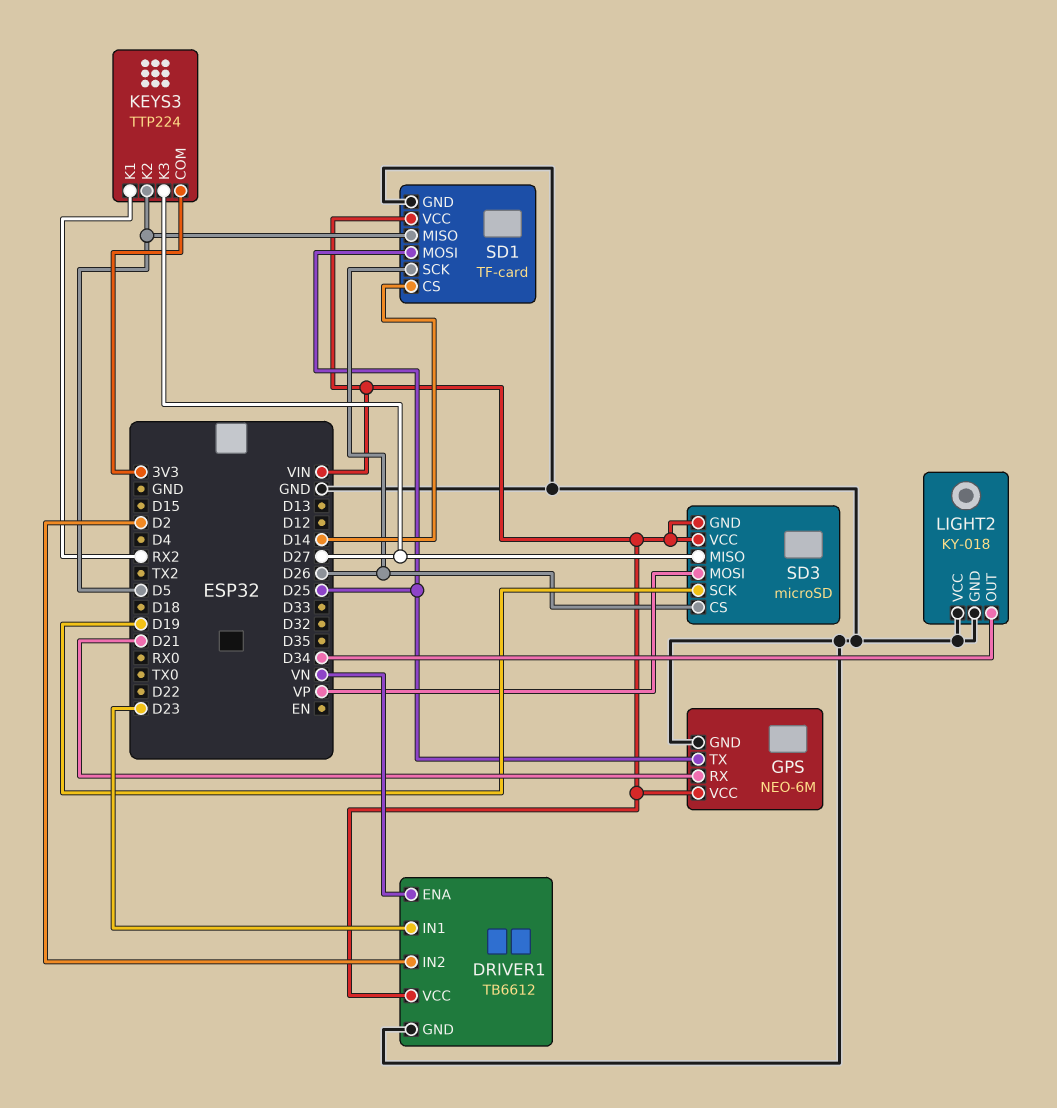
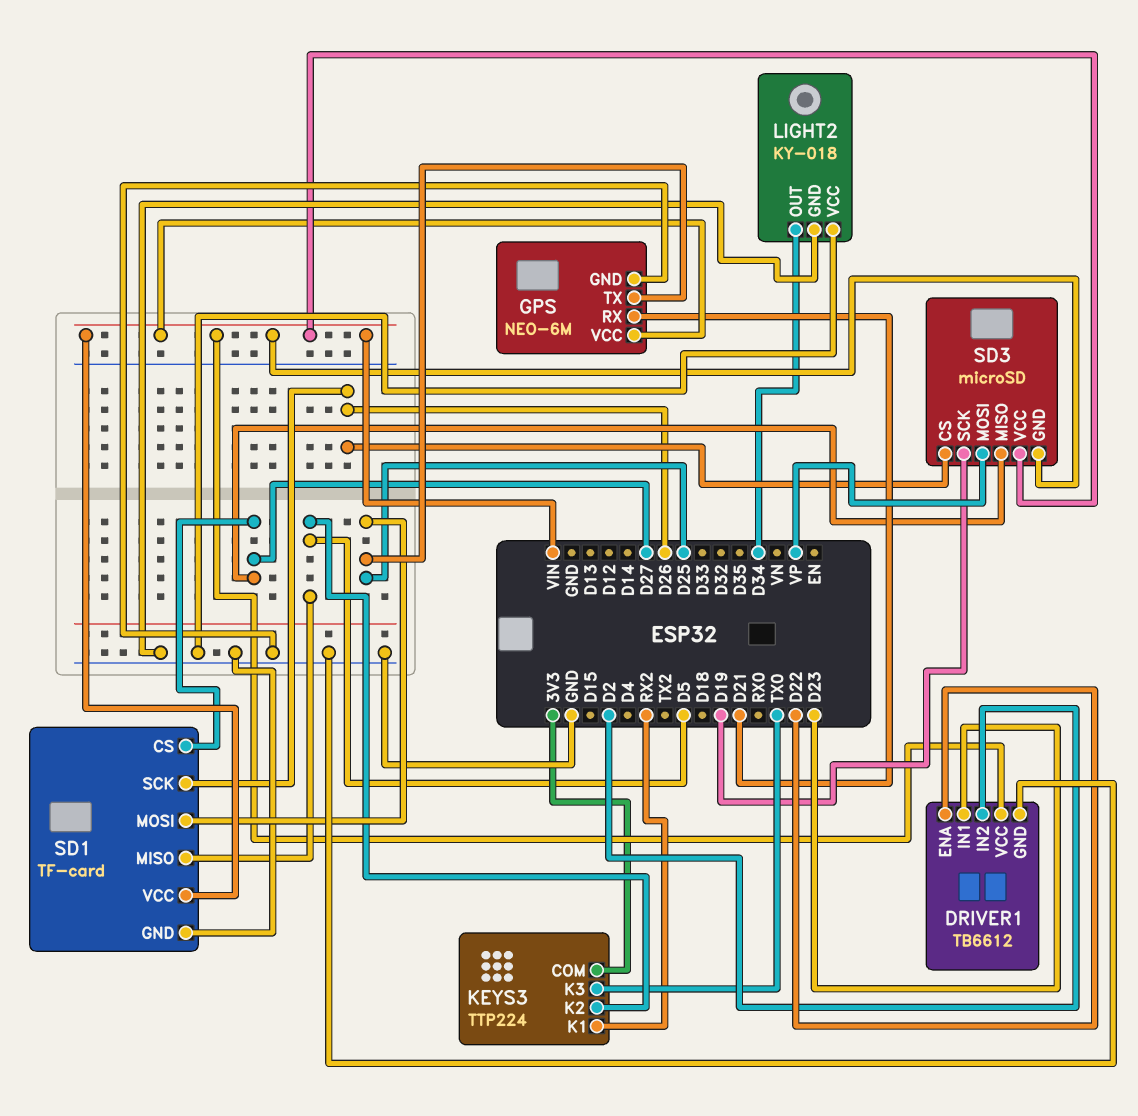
DRIVER1 pin ENA: VN -> D22
KEYS3 pin K3: D27 -> TX0
SD1 pin CS: D14 -> D27

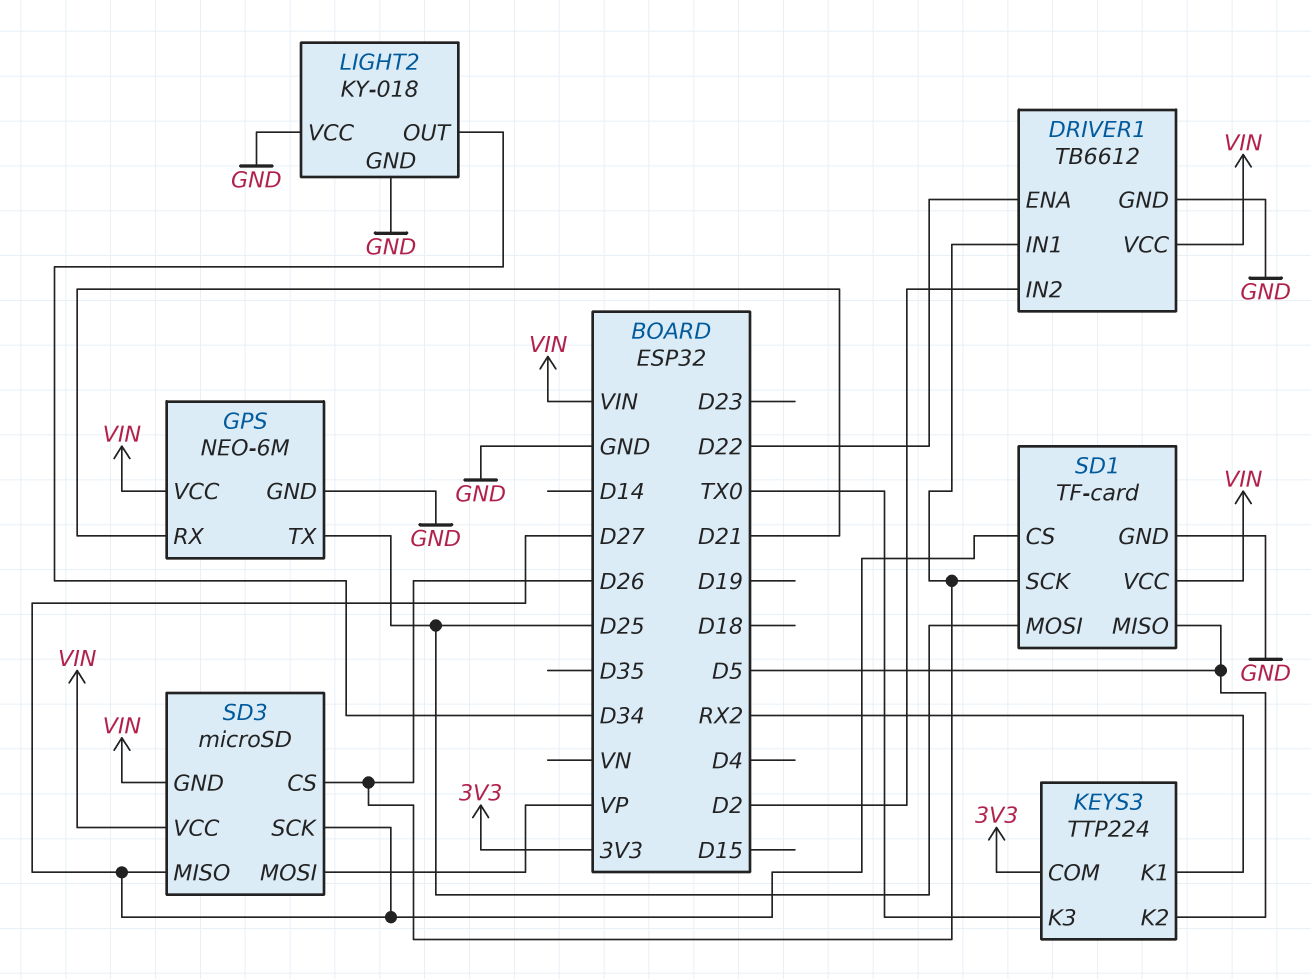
DRIVER1 pin IN1: D23 -> D26
SD3 pin SCK: D19 -> D27

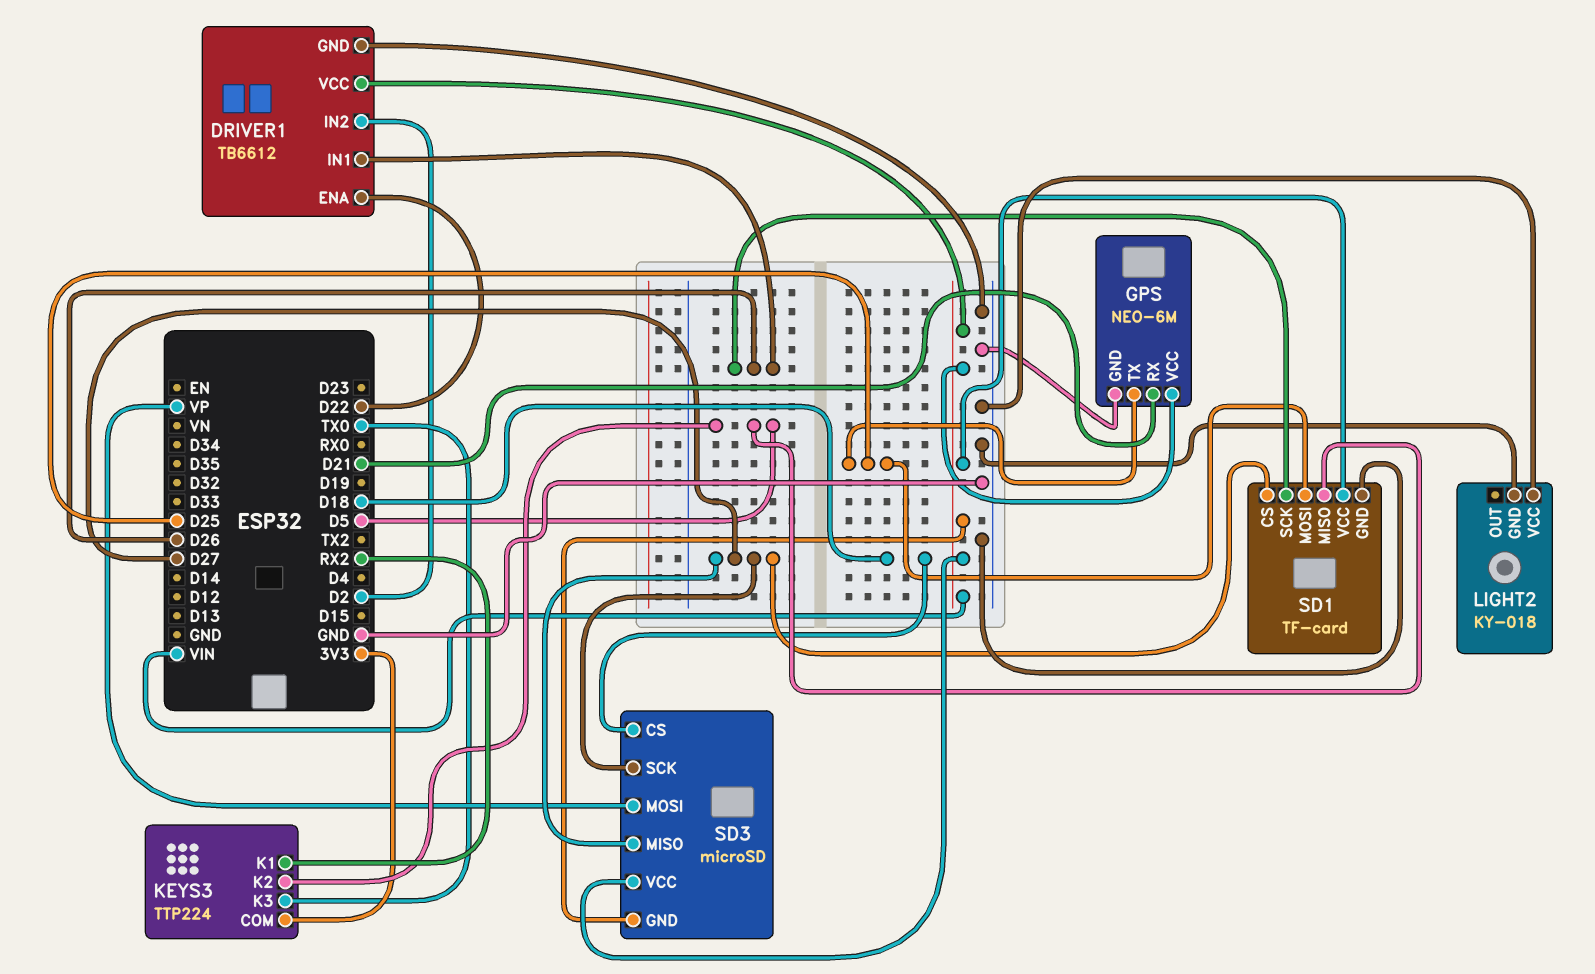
LIGHT2 pin OUT: D34 -> none
SD3 pin CS: D26 -> D18

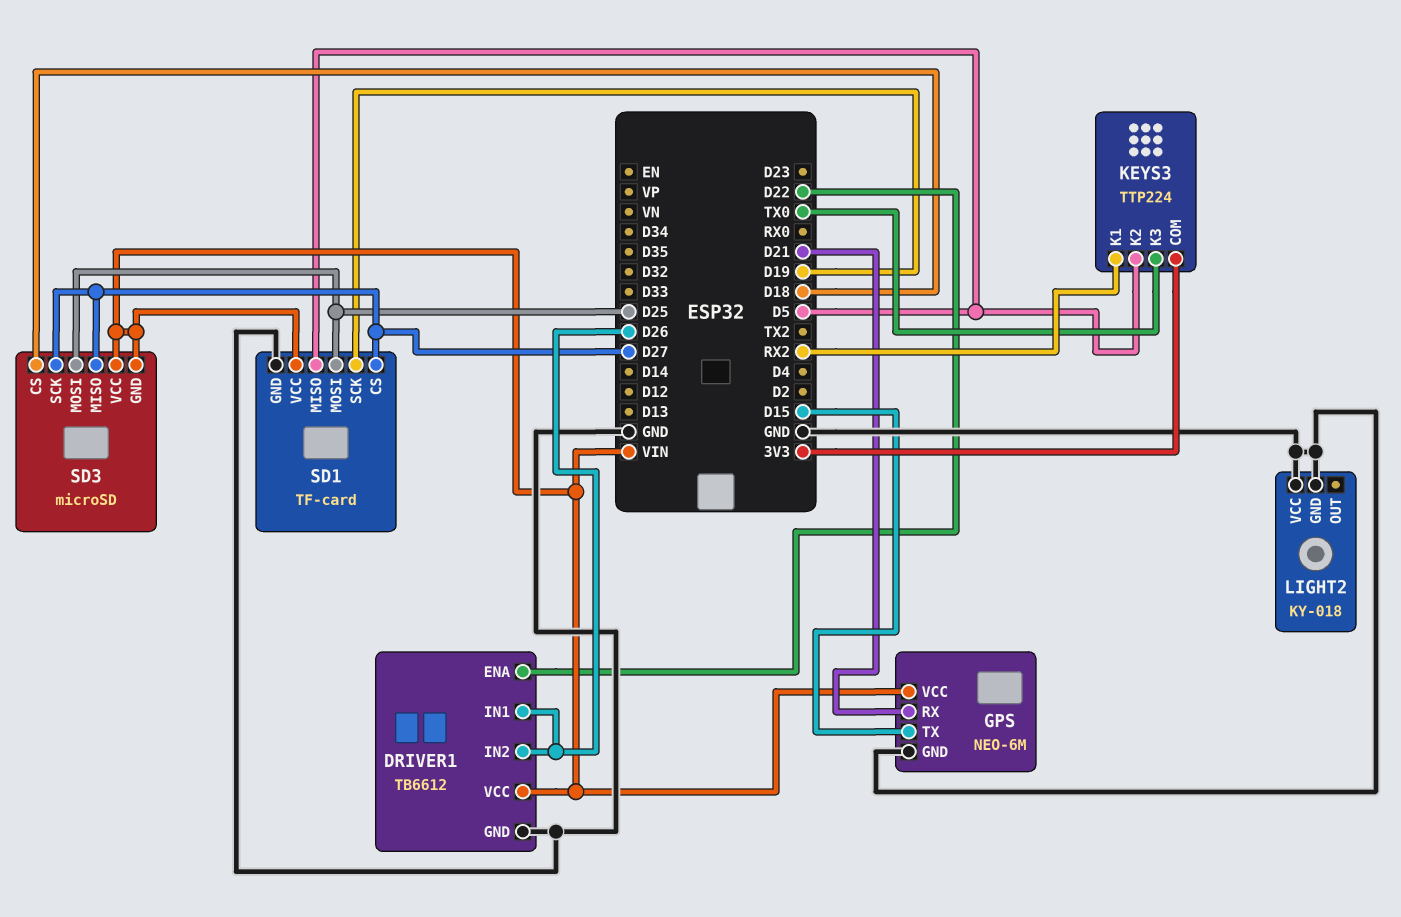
DRIVER1 pin IN2: D2 -> D26
GPS pin TX: D25 -> D15
SD1 pin SCK: D26 -> D19
SD3 pin MOSI: VP -> D25

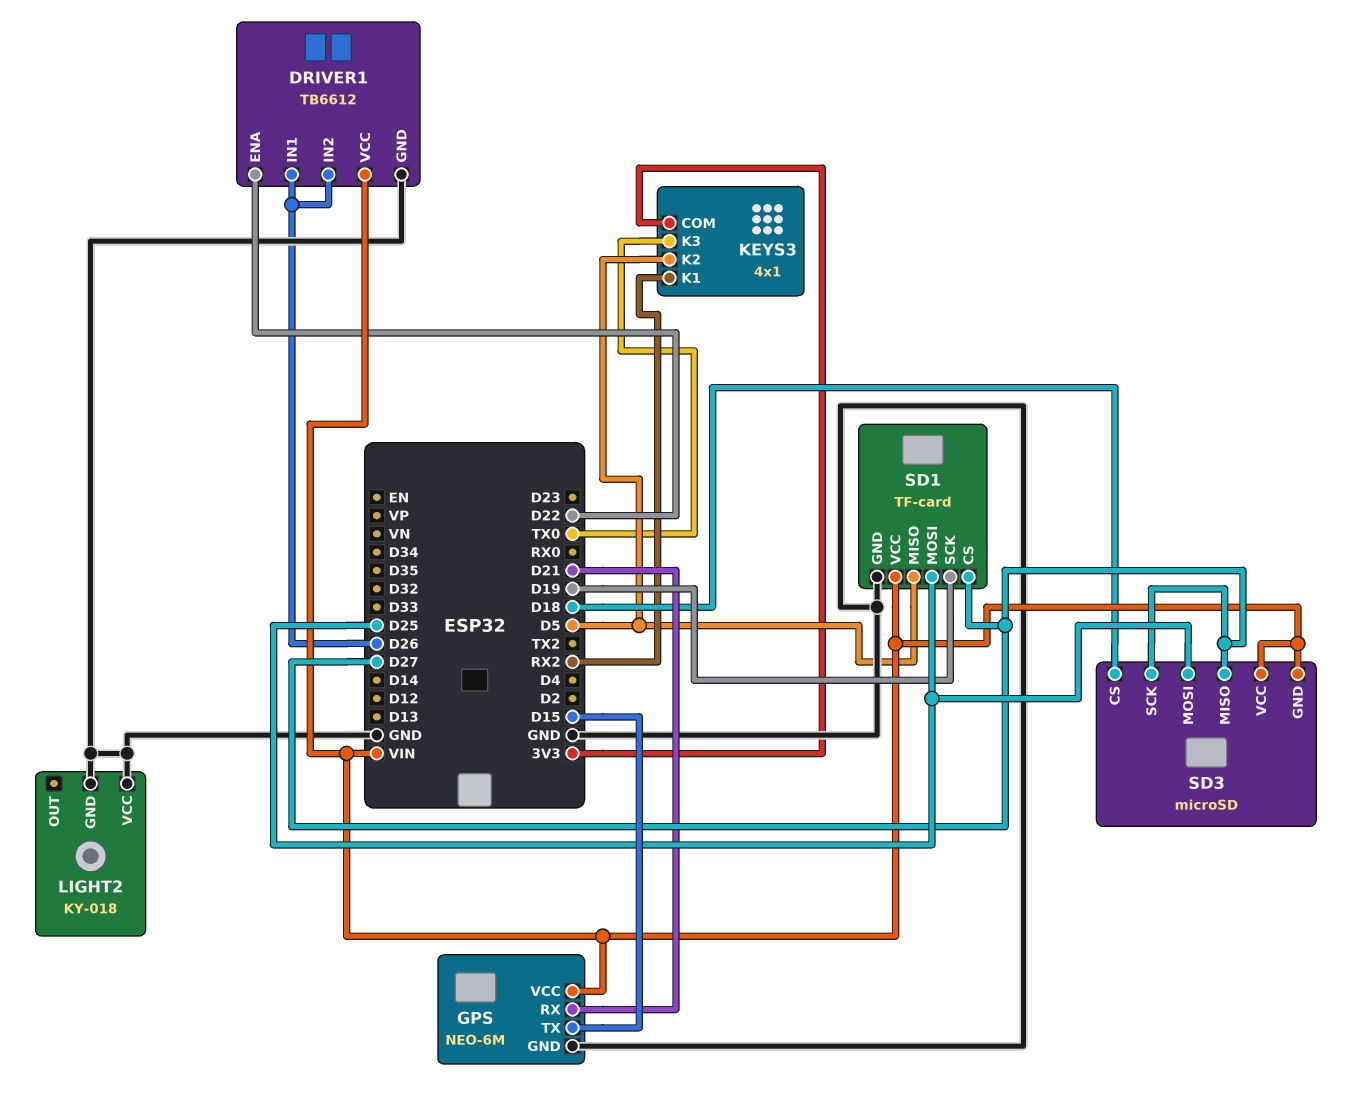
KEYS3: TTP224 -> 4x1

